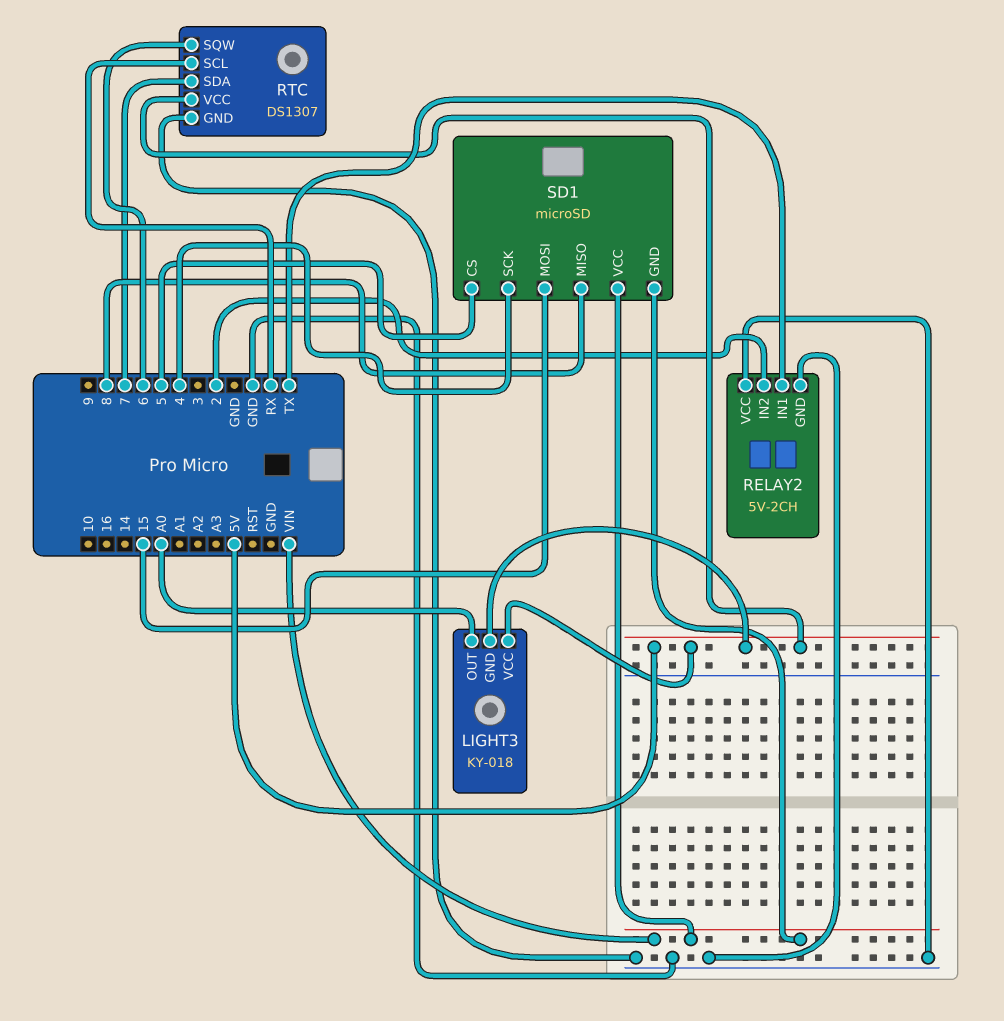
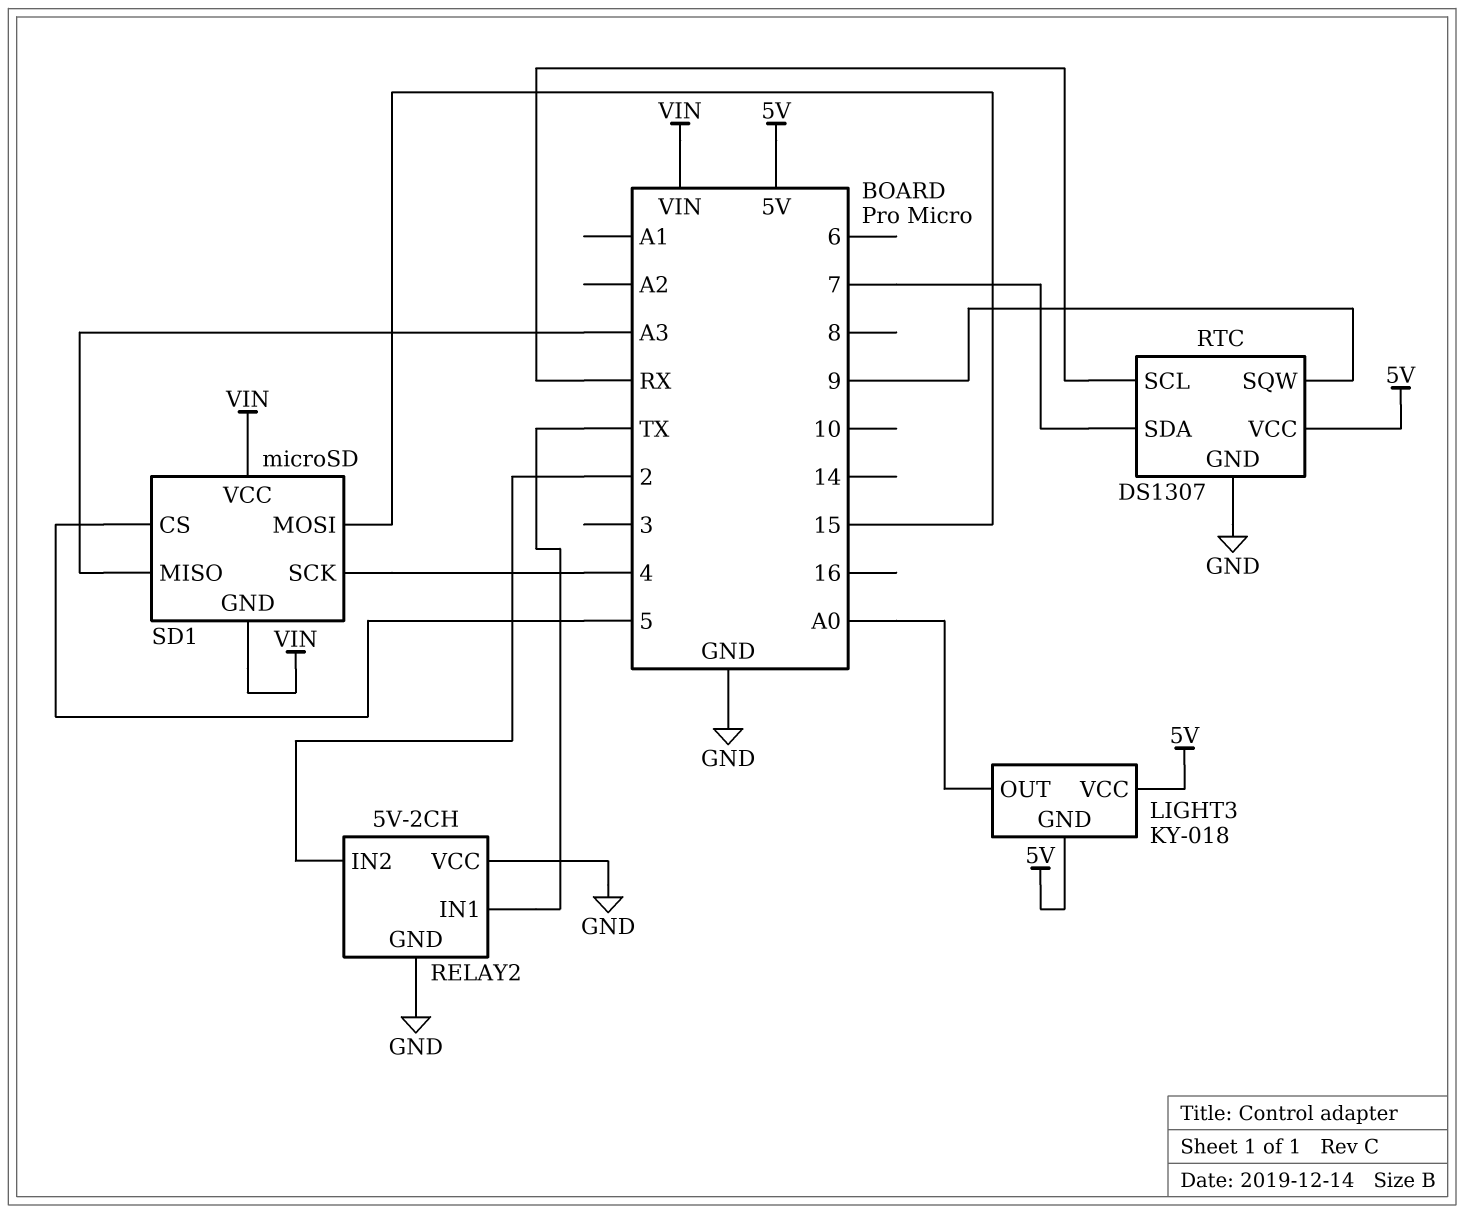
RTC pin SQW: 6 -> 9
SD1 pin MISO: 8 -> A3

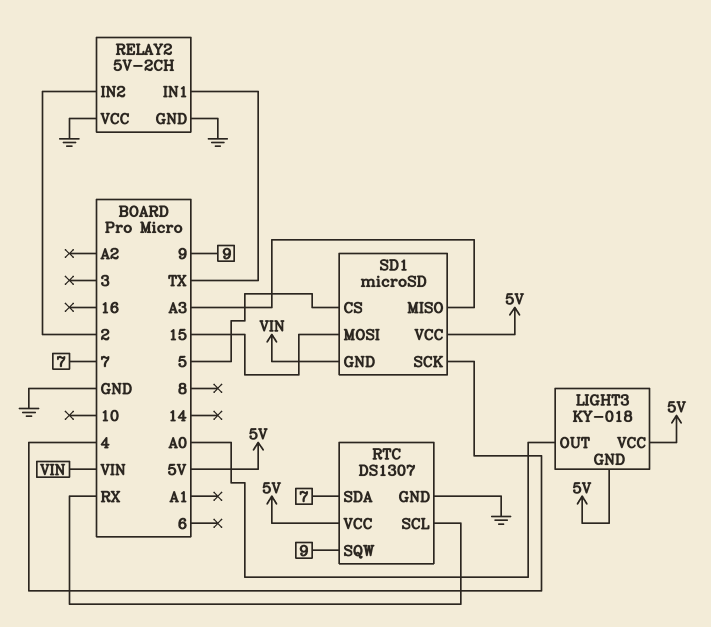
SD1 pin VCC: VIN -> 5V

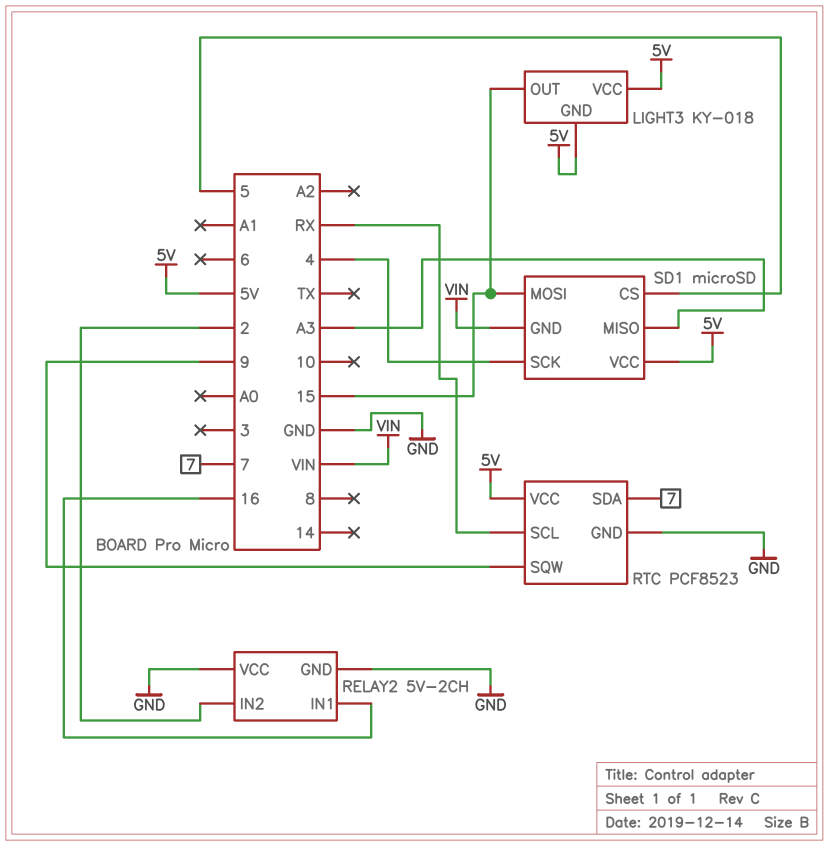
LIGHT3 pin OUT: A0 -> 15
RELAY2 pin IN1: TX -> 16
RTC: DS1307 -> PCF8523

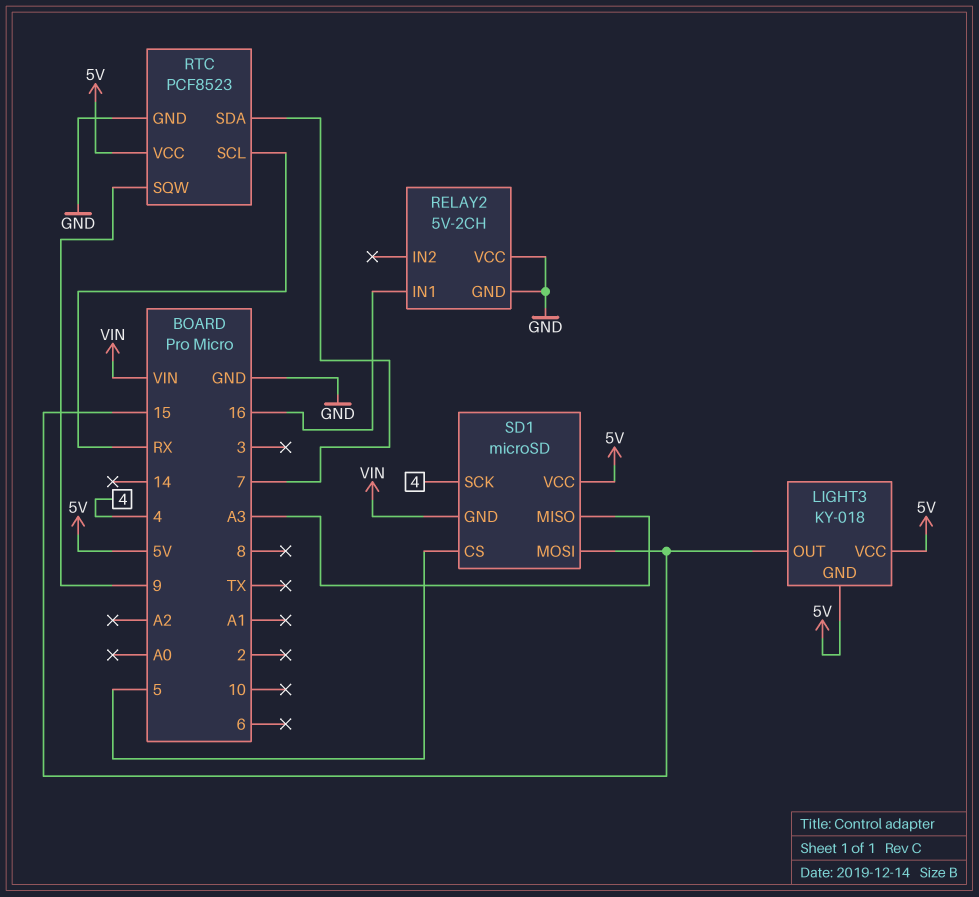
RELAY2 pin IN2: 2 -> none

